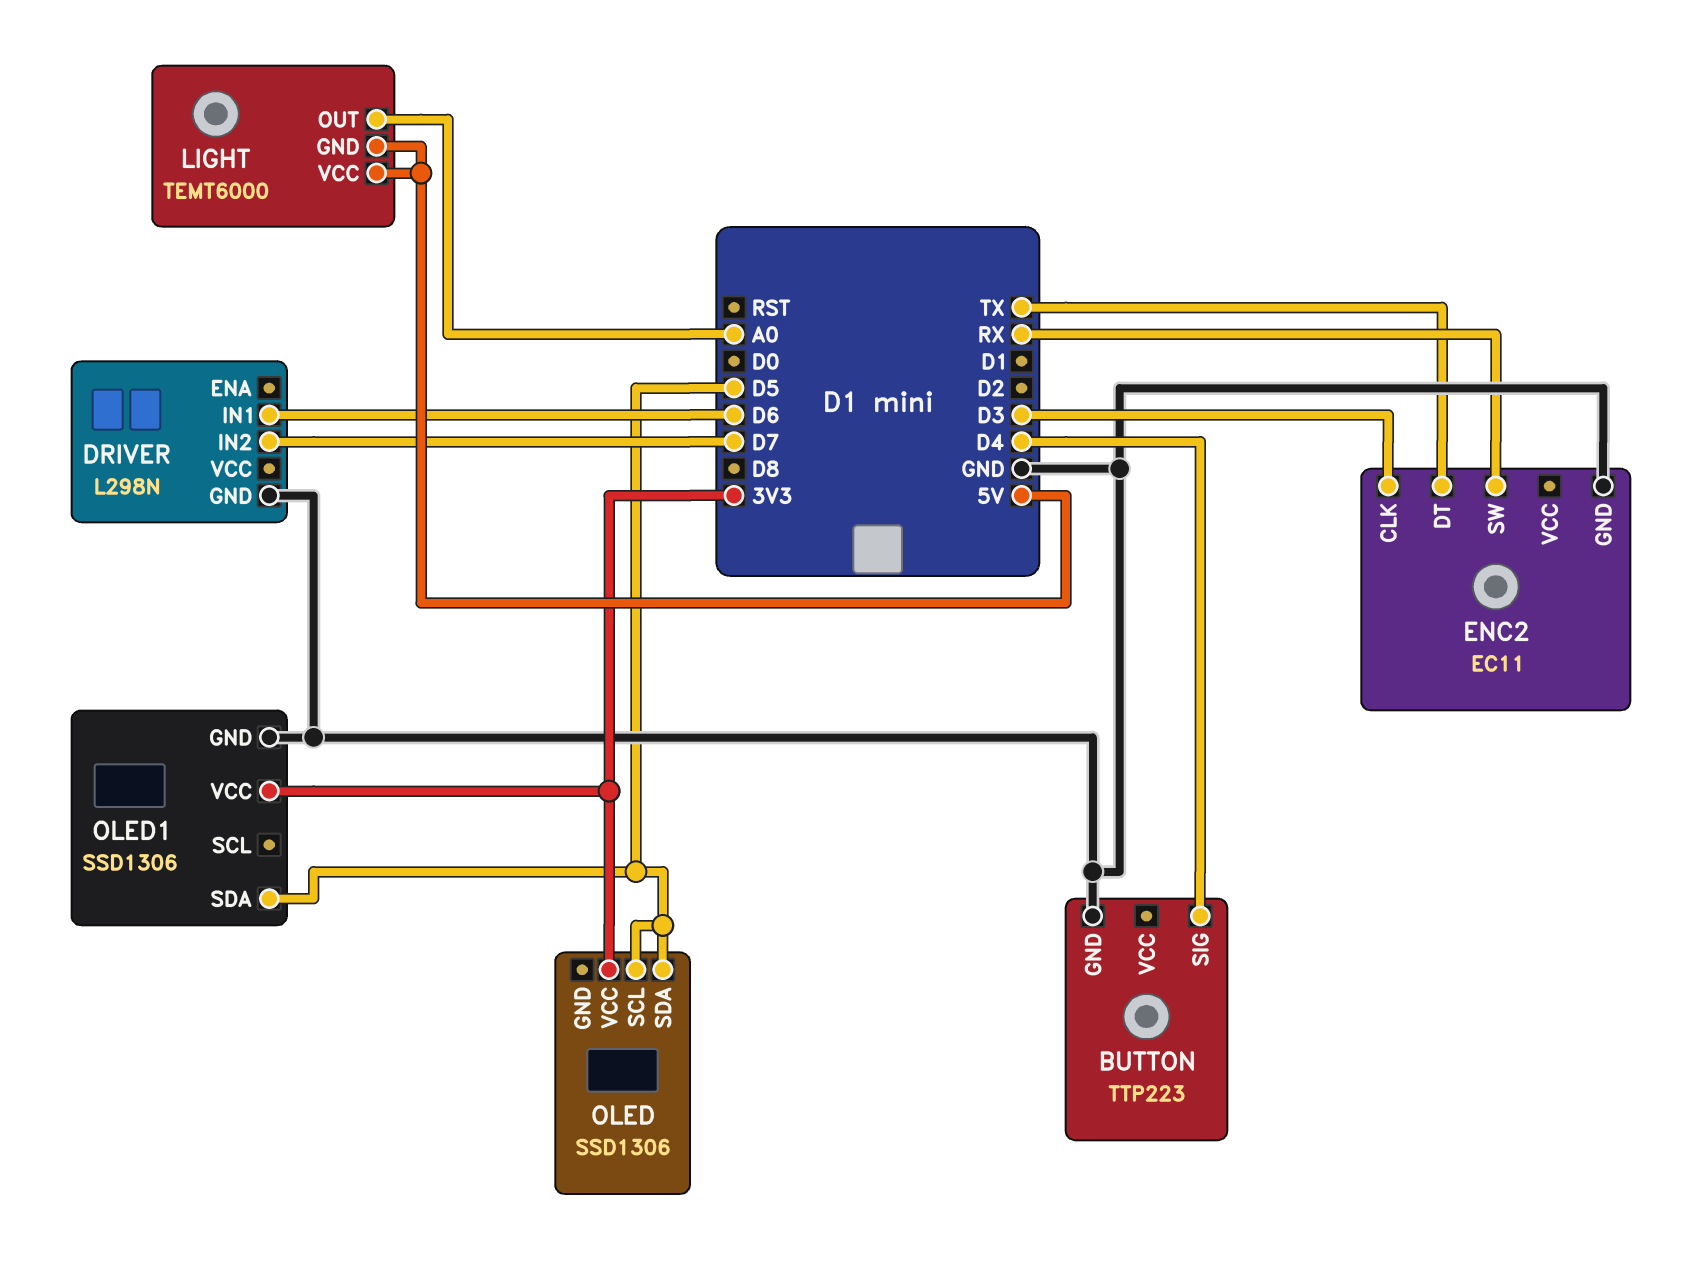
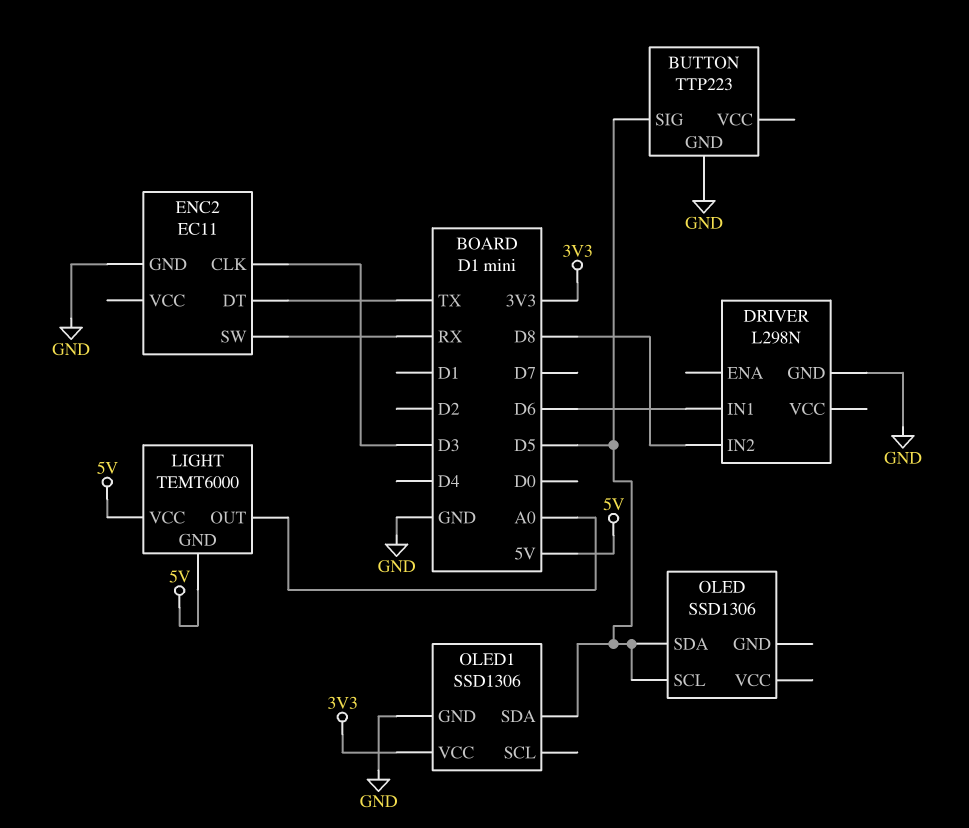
BUTTON pin SIG: D4 -> D5
DRIVER pin IN2: D7 -> D8
OLED pin VCC: 3V3 -> none

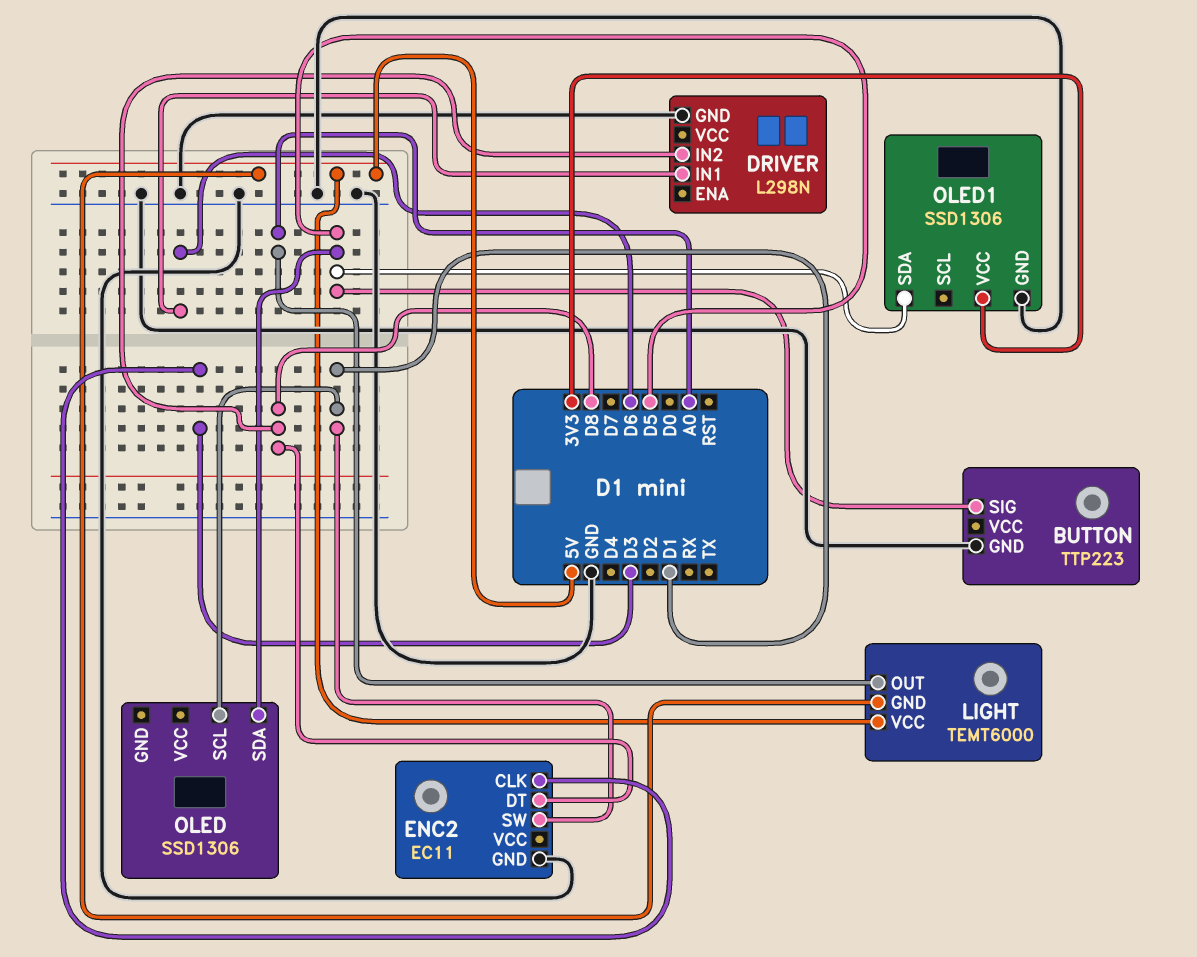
ENC2 pin DT: TX -> D8
ENC2 pin SW: RX -> D1
OLED pin SCL: D5 -> D1

